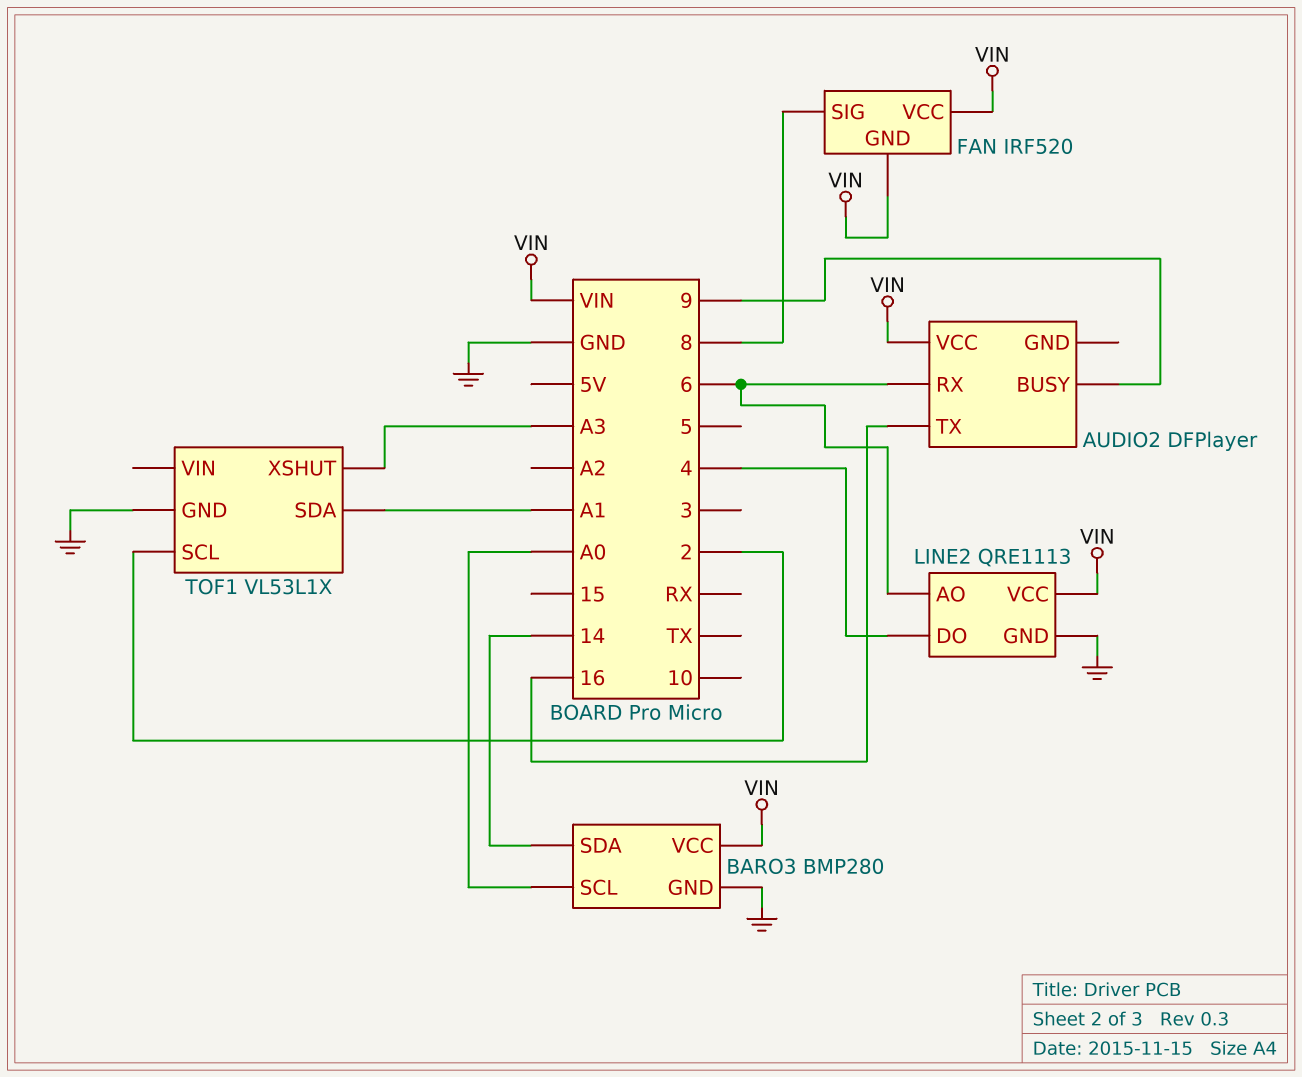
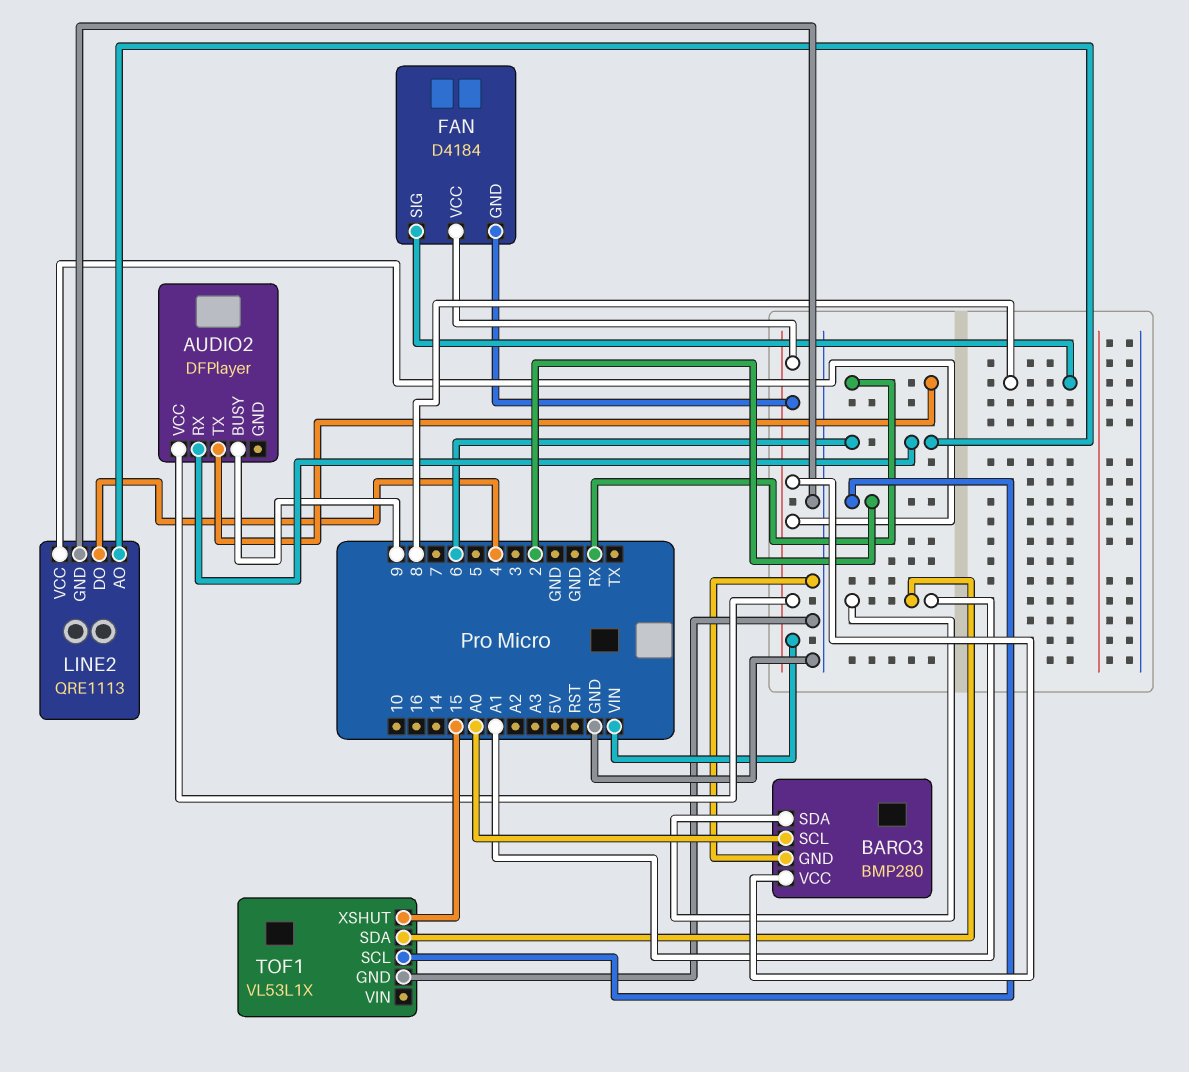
AUDIO2 pin TX: 16 -> RX
BARO3 pin SDA: 14 -> A1
FAN: IRF520 -> D4184
TOF1 pin XSHUT: A3 -> 15

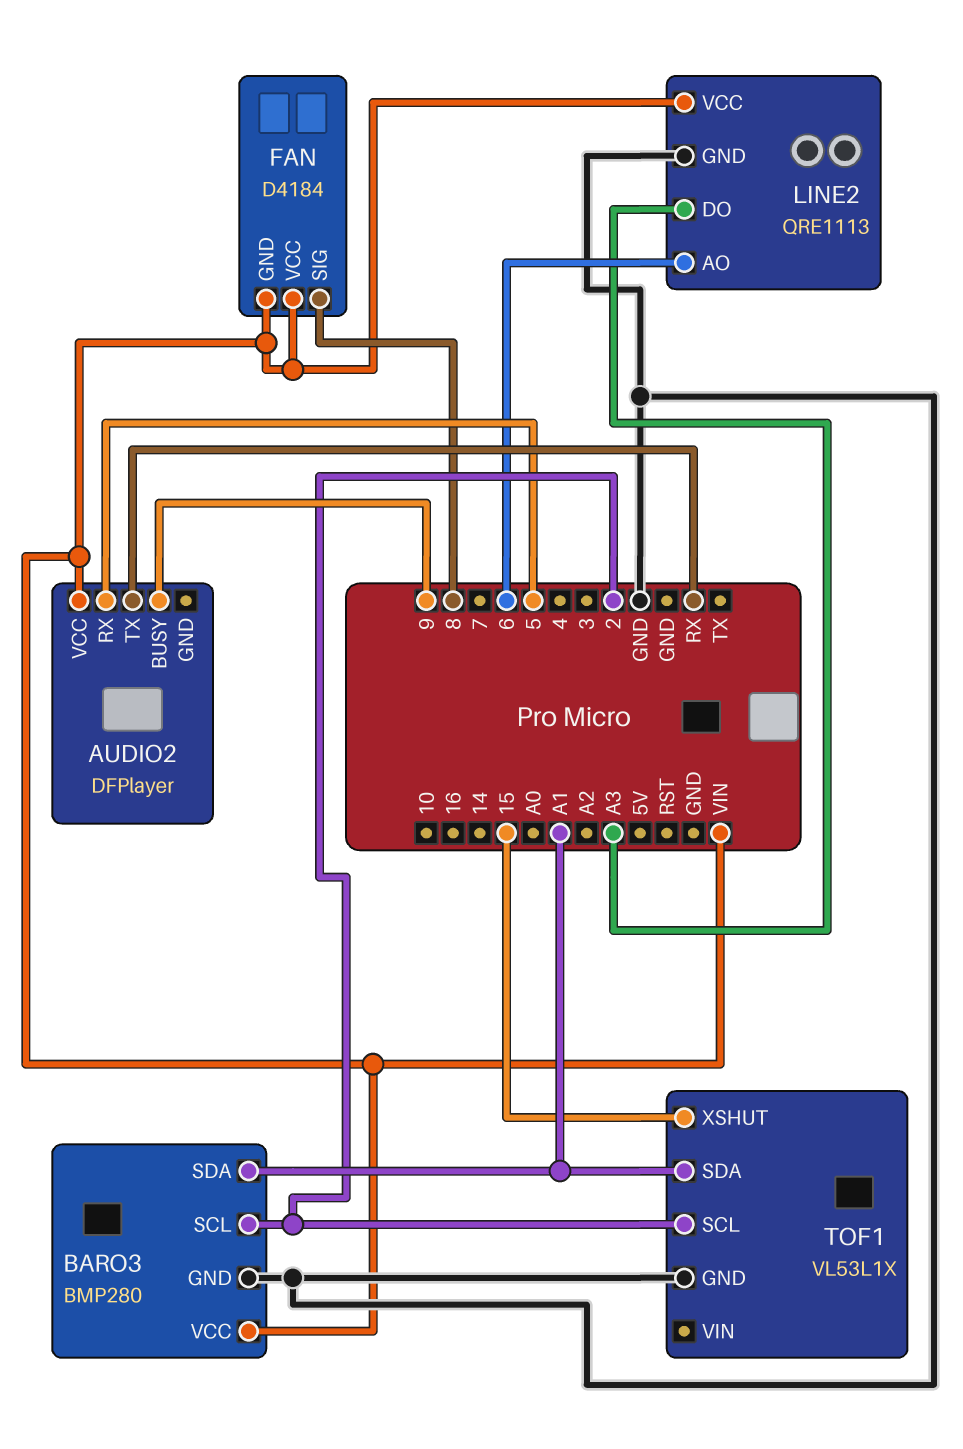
AUDIO2 pin RX: 6 -> 5
BARO3 pin SCL: A0 -> 2
LINE2 pin DO: 4 -> A3

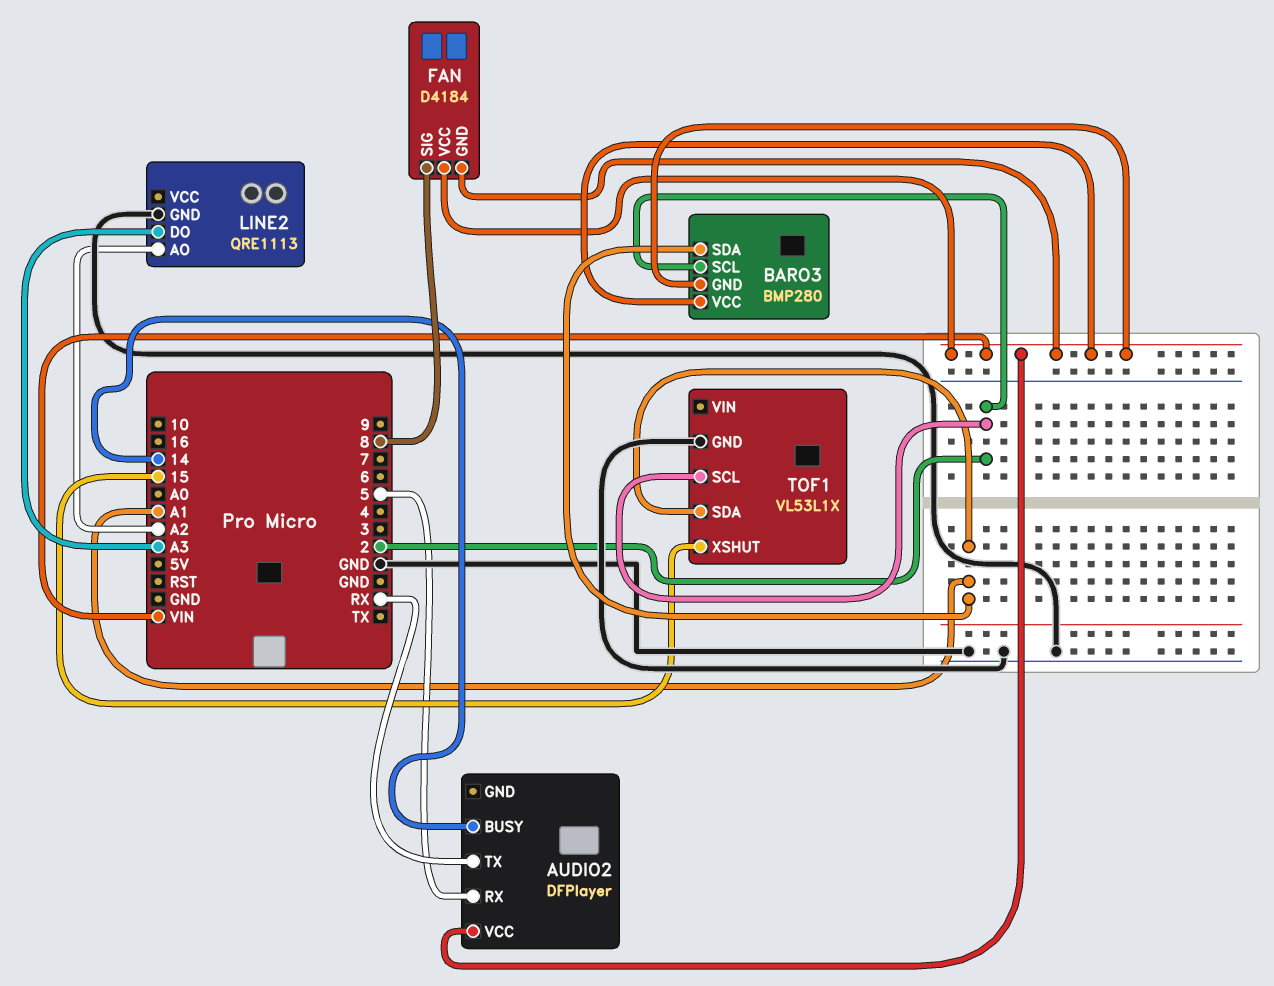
AUDIO2 pin BUSY: 9 -> 14
BARO3 pin GND: GND -> VIN
LINE2 pin AO: 6 -> A2
LINE2 pin VCC: VIN -> none

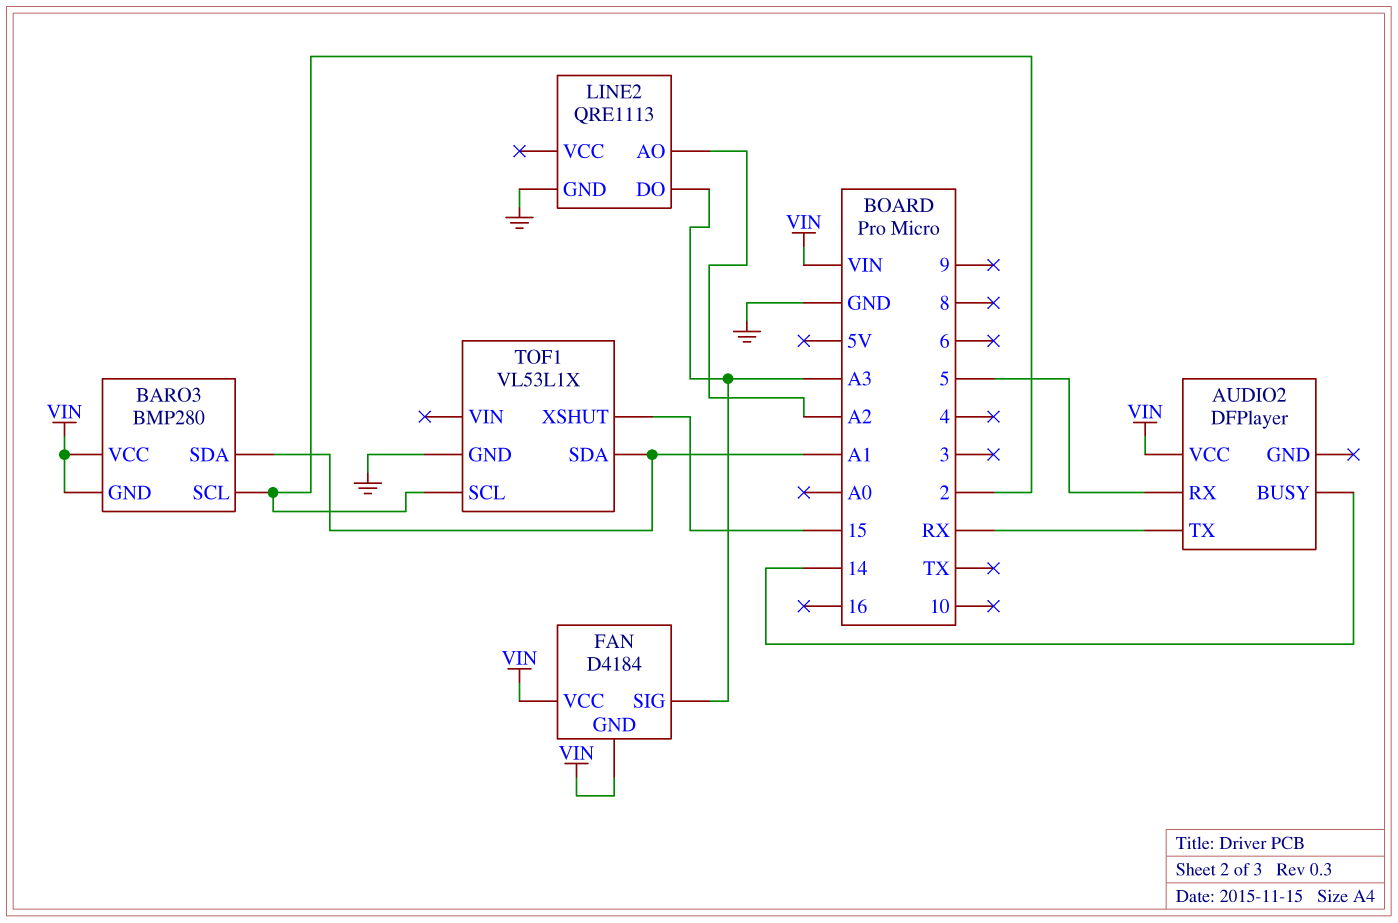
FAN pin SIG: 8 -> A3

